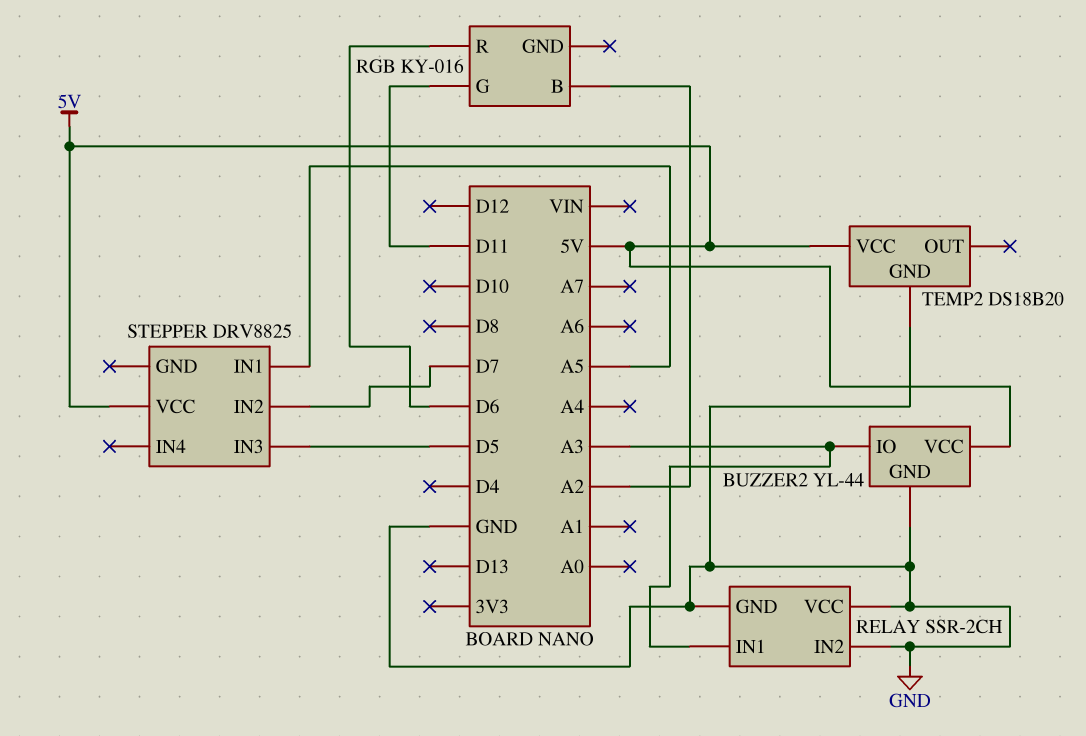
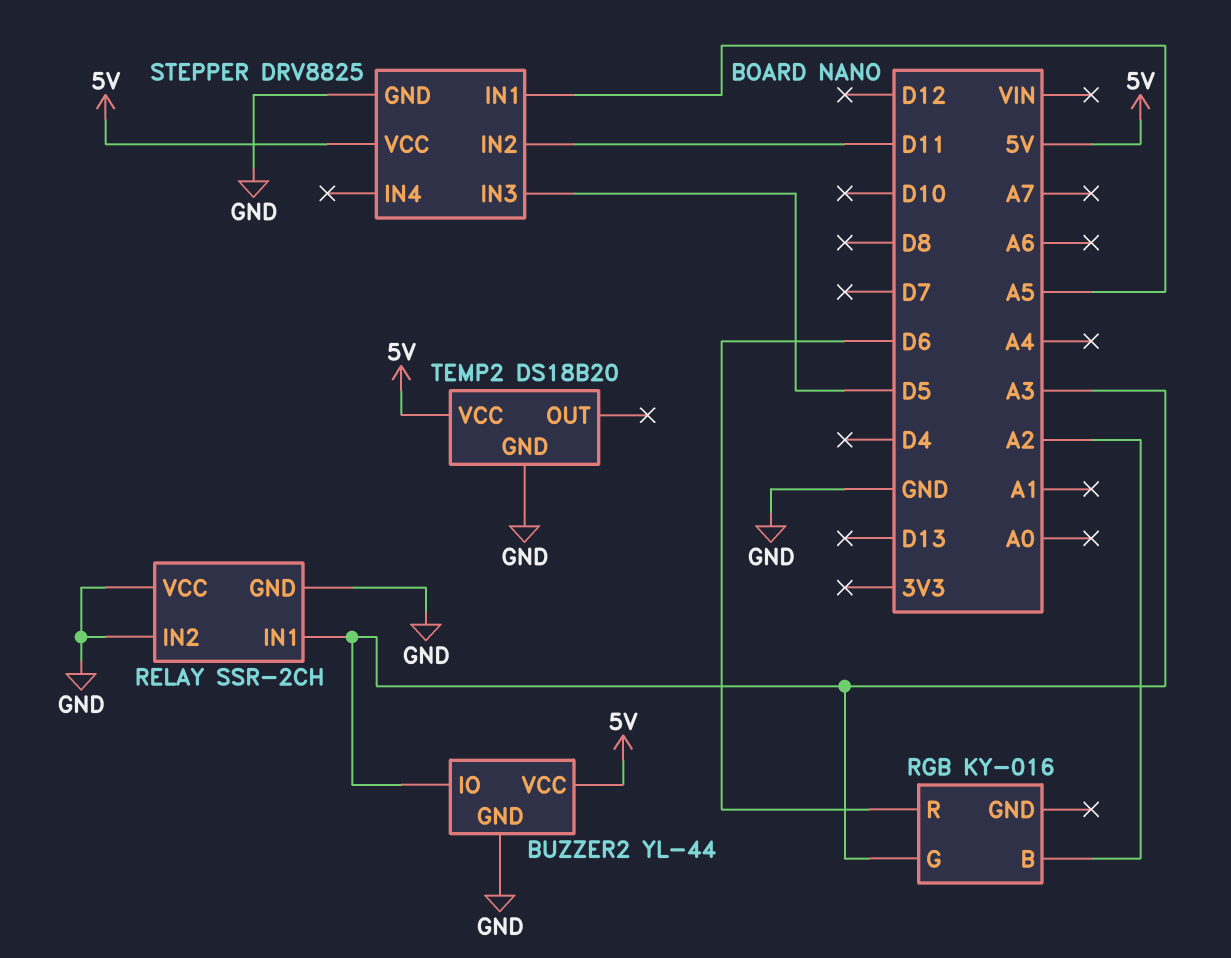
RGB pin G: D11 -> A3
STEPPER pin GND: none -> GND
STEPPER pin IN2: D7 -> D11

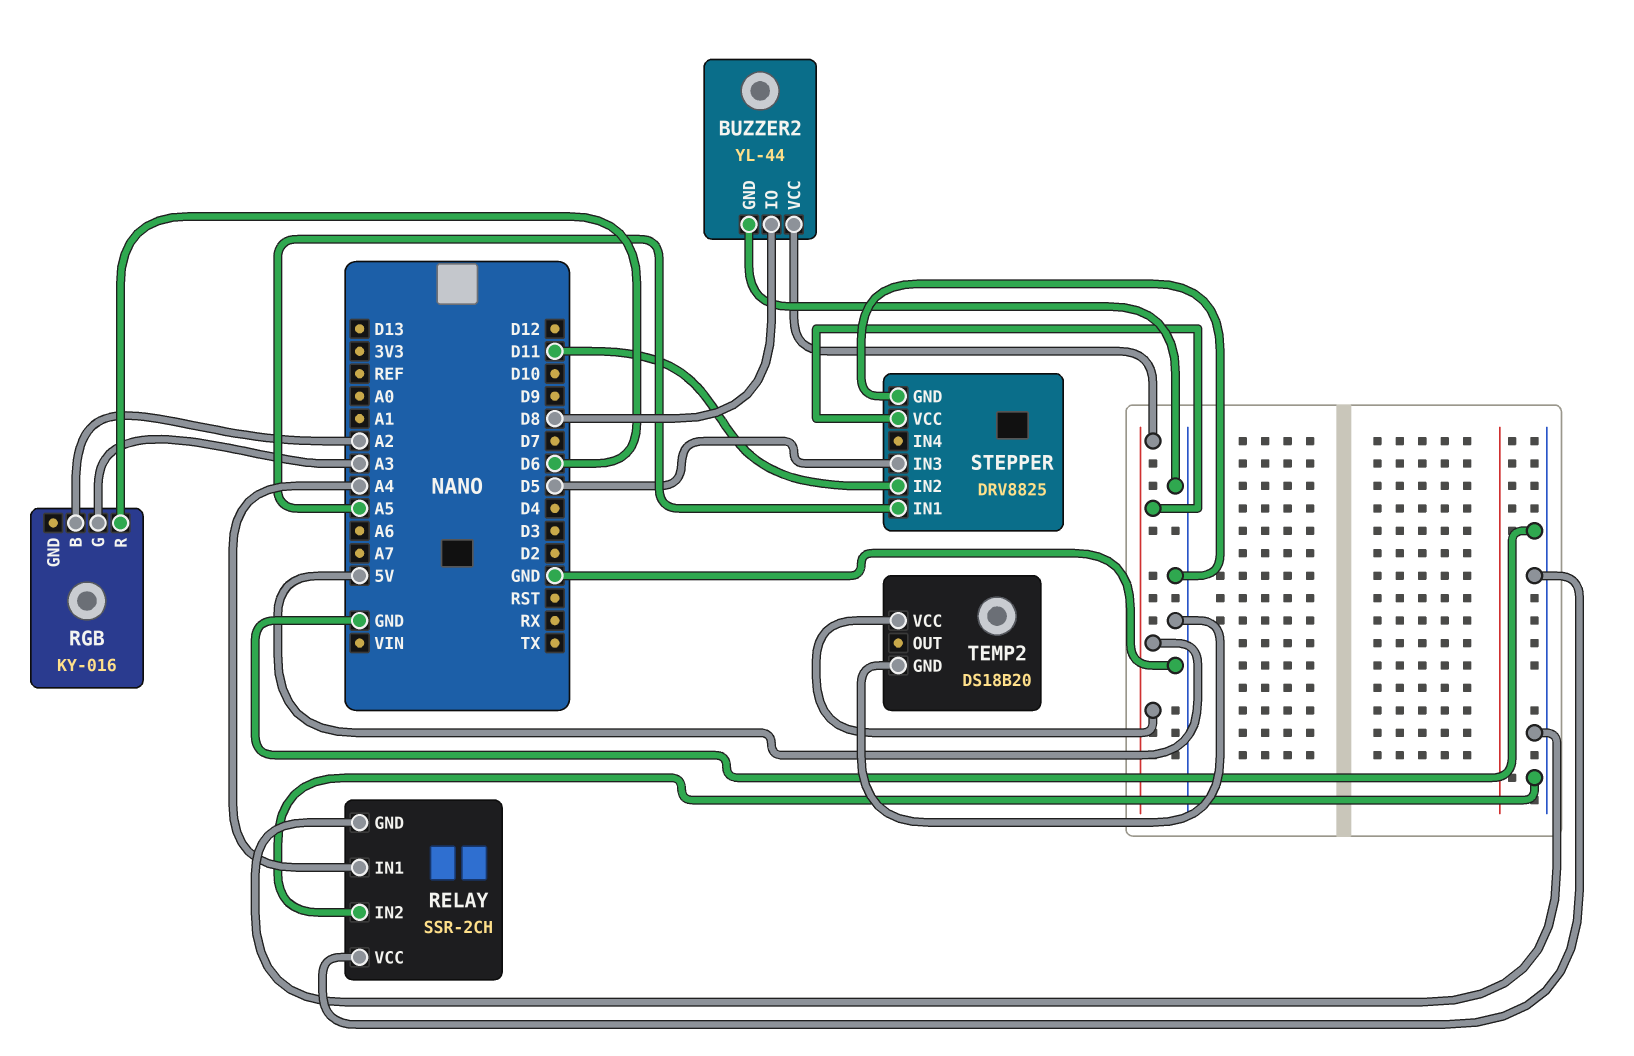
BUZZER2 pin IO: A3 -> D8
RELAY pin IN1: A3 -> A4

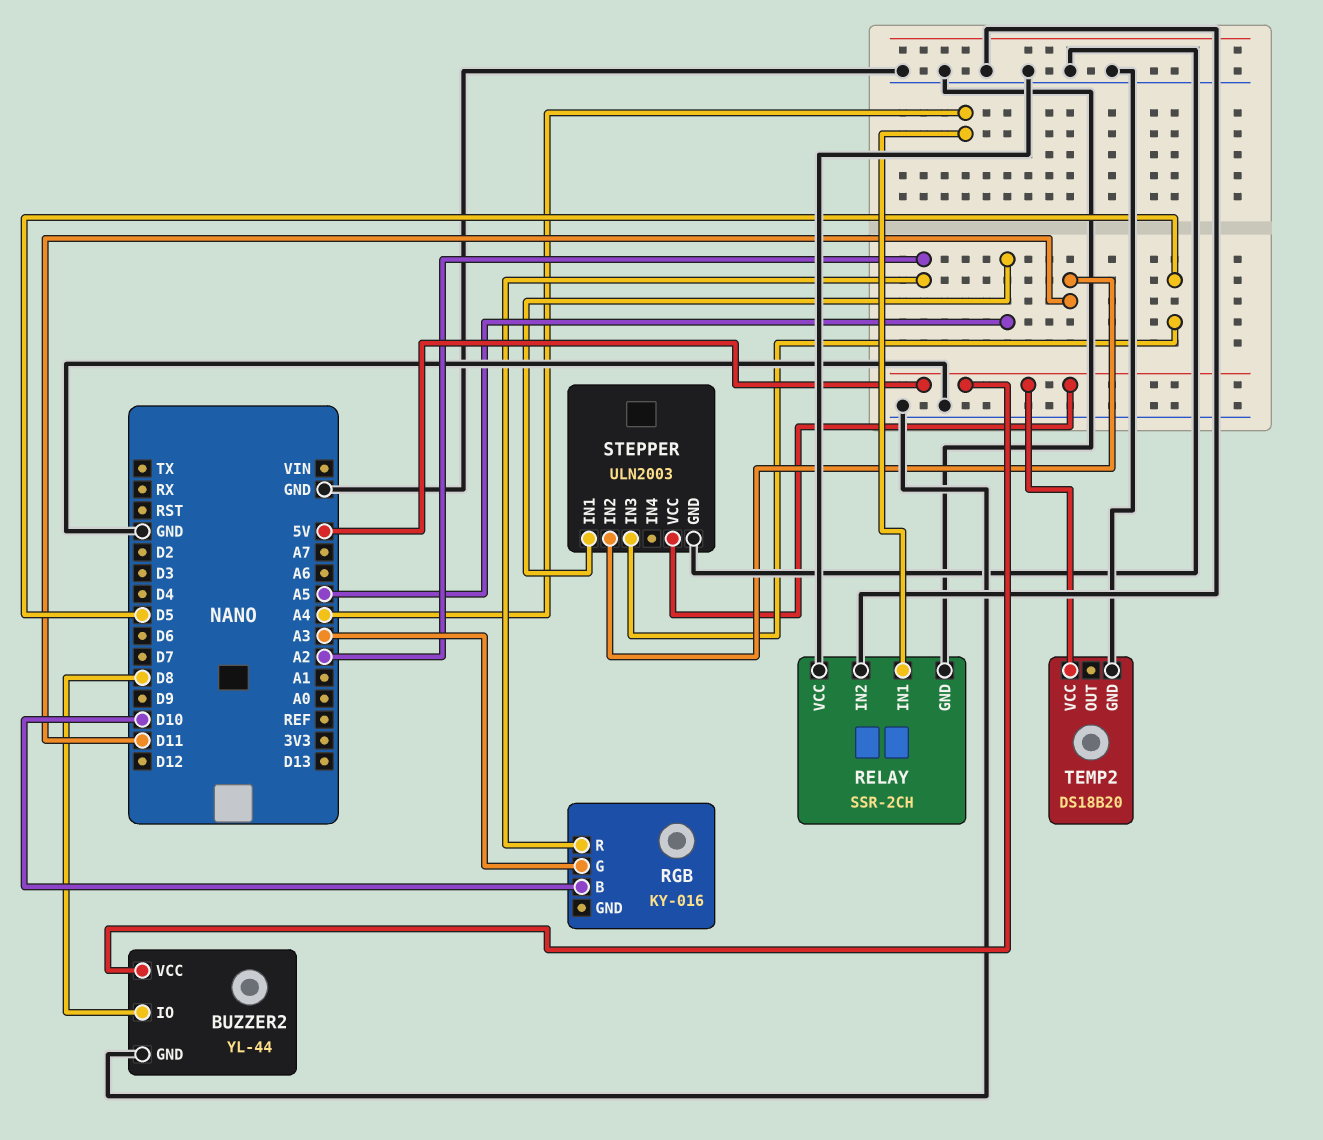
RGB pin B: A2 -> D10
RGB pin R: D6 -> A2
STEPPER: DRV8825 -> ULN2003

